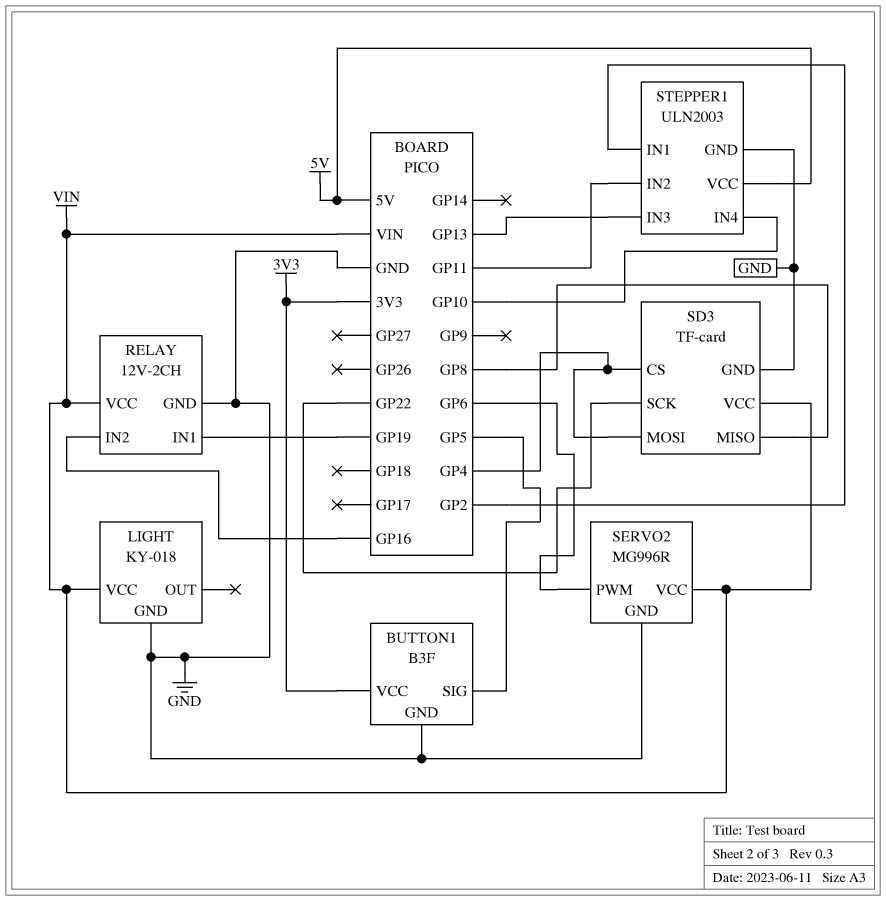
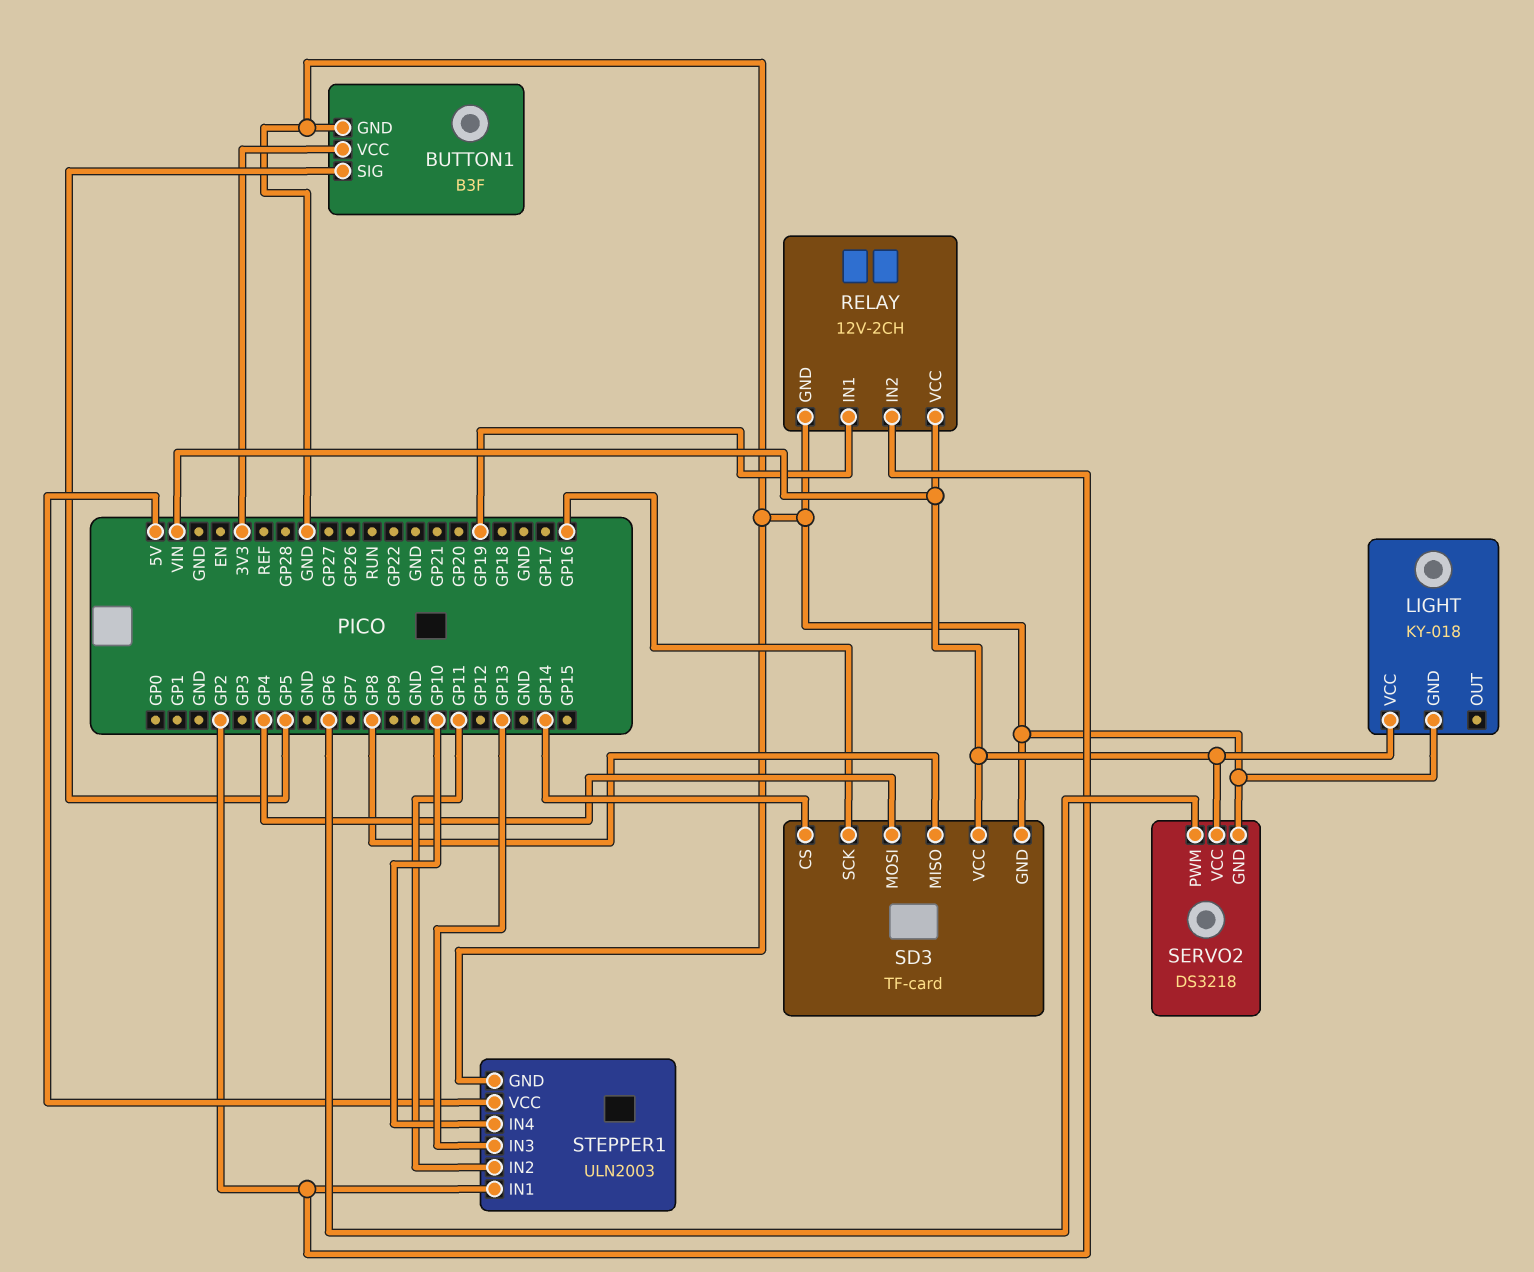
RELAY pin IN2: GP16 -> GP2
SD3 pin CS: GP4 -> GP14
SD3 pin SCK: GP22 -> GP16
SERVO2: MG996R -> DS3218

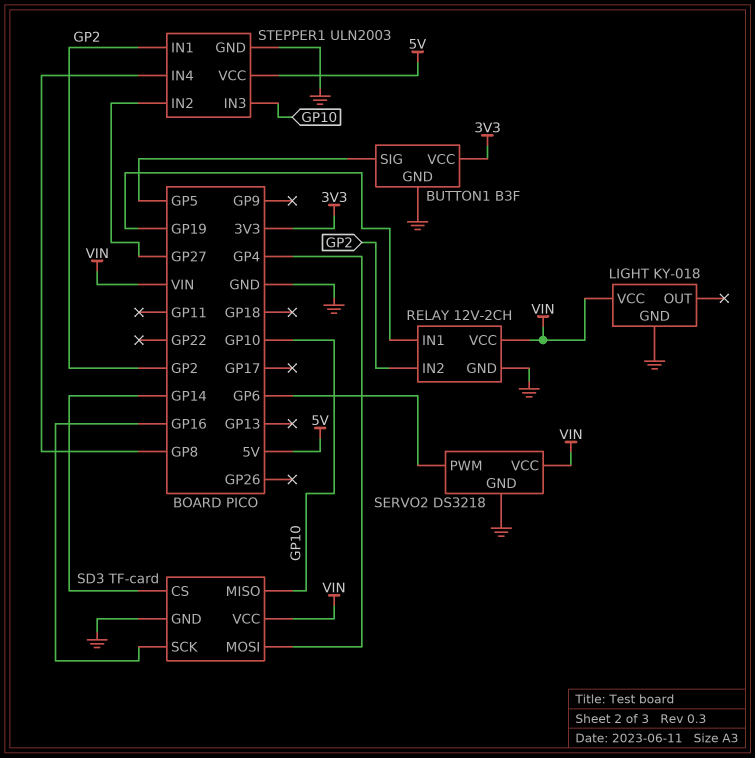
SD3 pin MISO: GP8 -> GP10
STEPPER1 pin IN2: GP11 -> GP27
STEPPER1 pin IN3: GP13 -> GP10
STEPPER1 pin IN4: GP10 -> GP8

